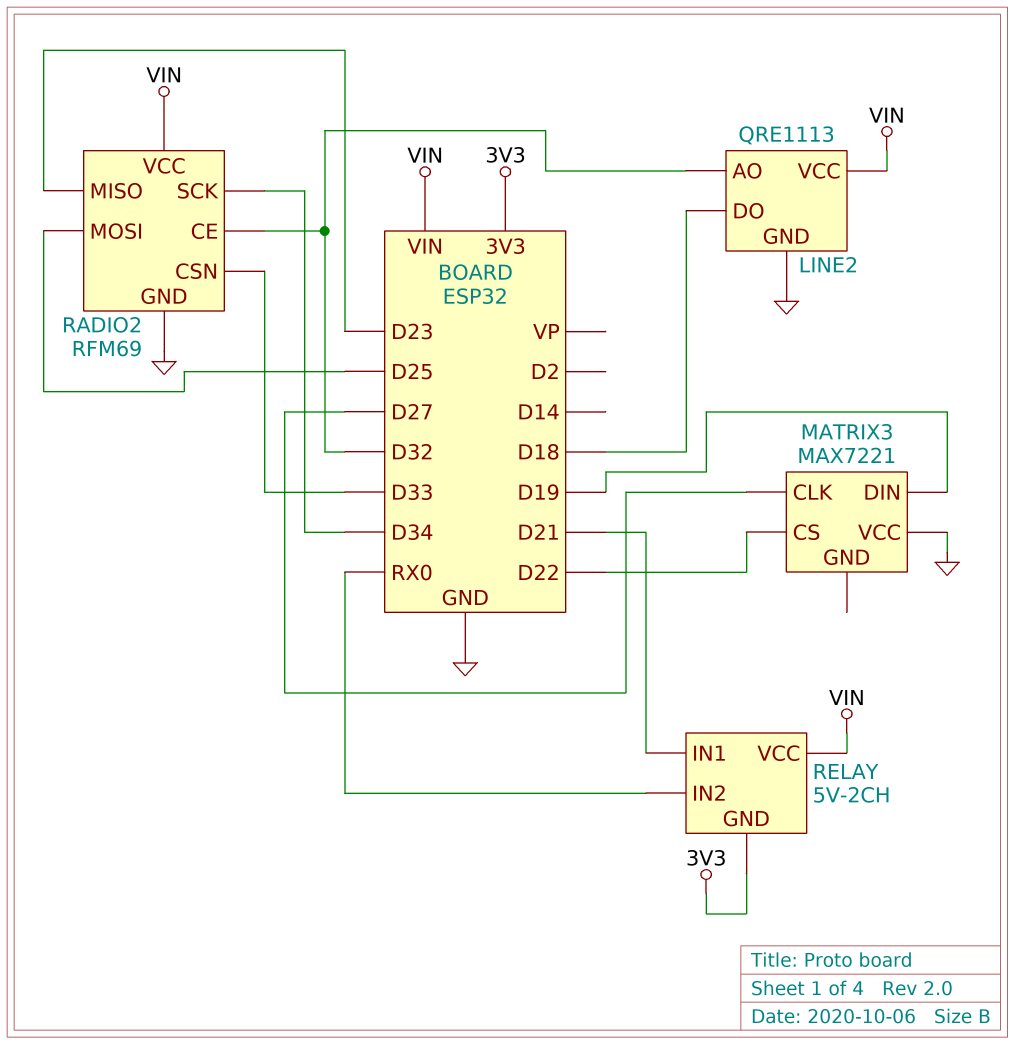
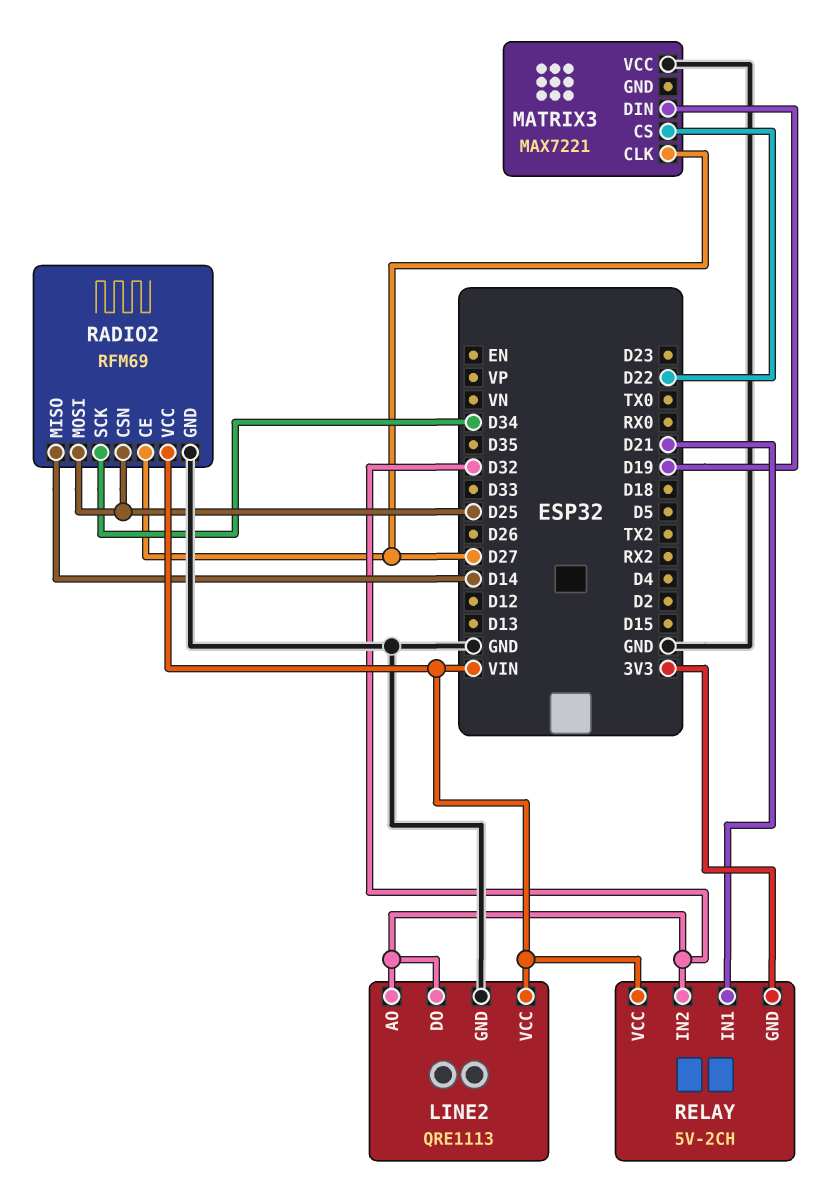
LINE2 pin DO: D18 -> D32
RADIO2 pin CE: D32 -> D27
RADIO2 pin CSN: D33 -> D25
RADIO2 pin MISO: D23 -> D14
RELAY pin IN2: RX0 -> D32

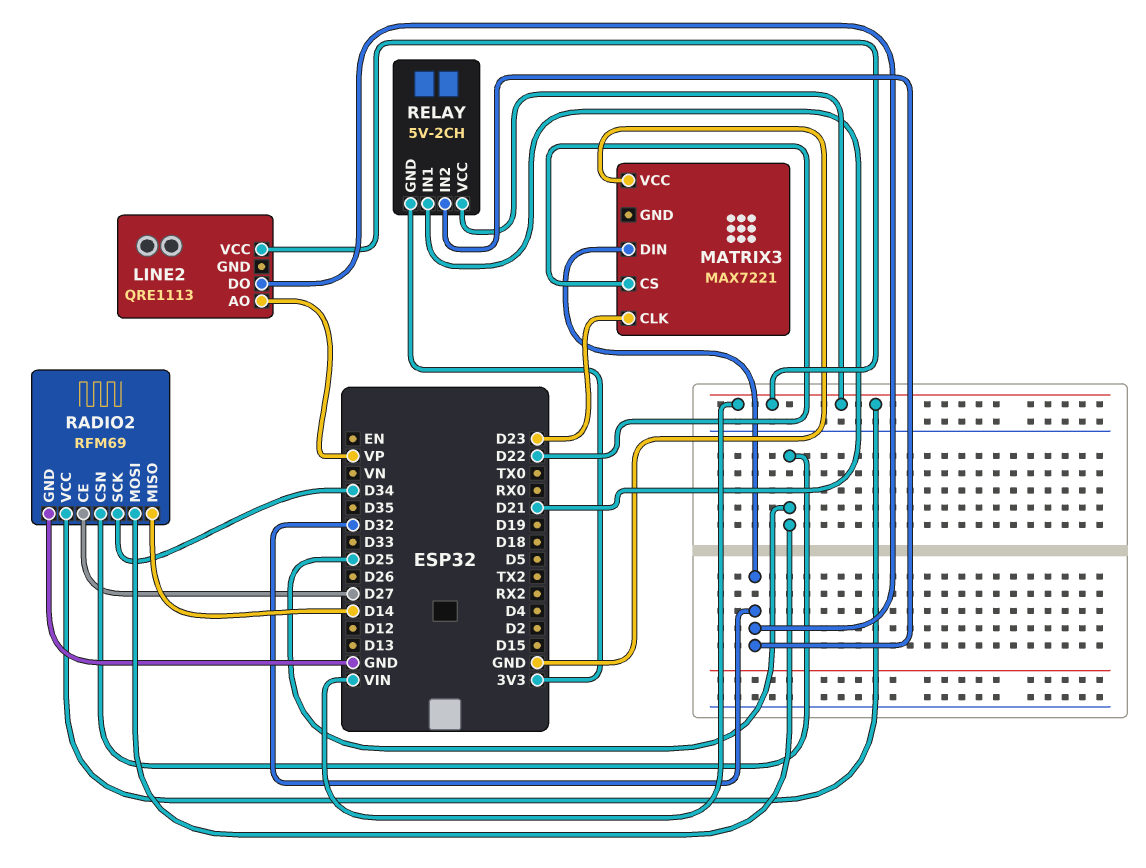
LINE2 pin AO: D32 -> VP
LINE2 pin GND: GND -> none
MATRIX3 pin CLK: D27 -> D23
MATRIX3 pin DIN: D19 -> D32

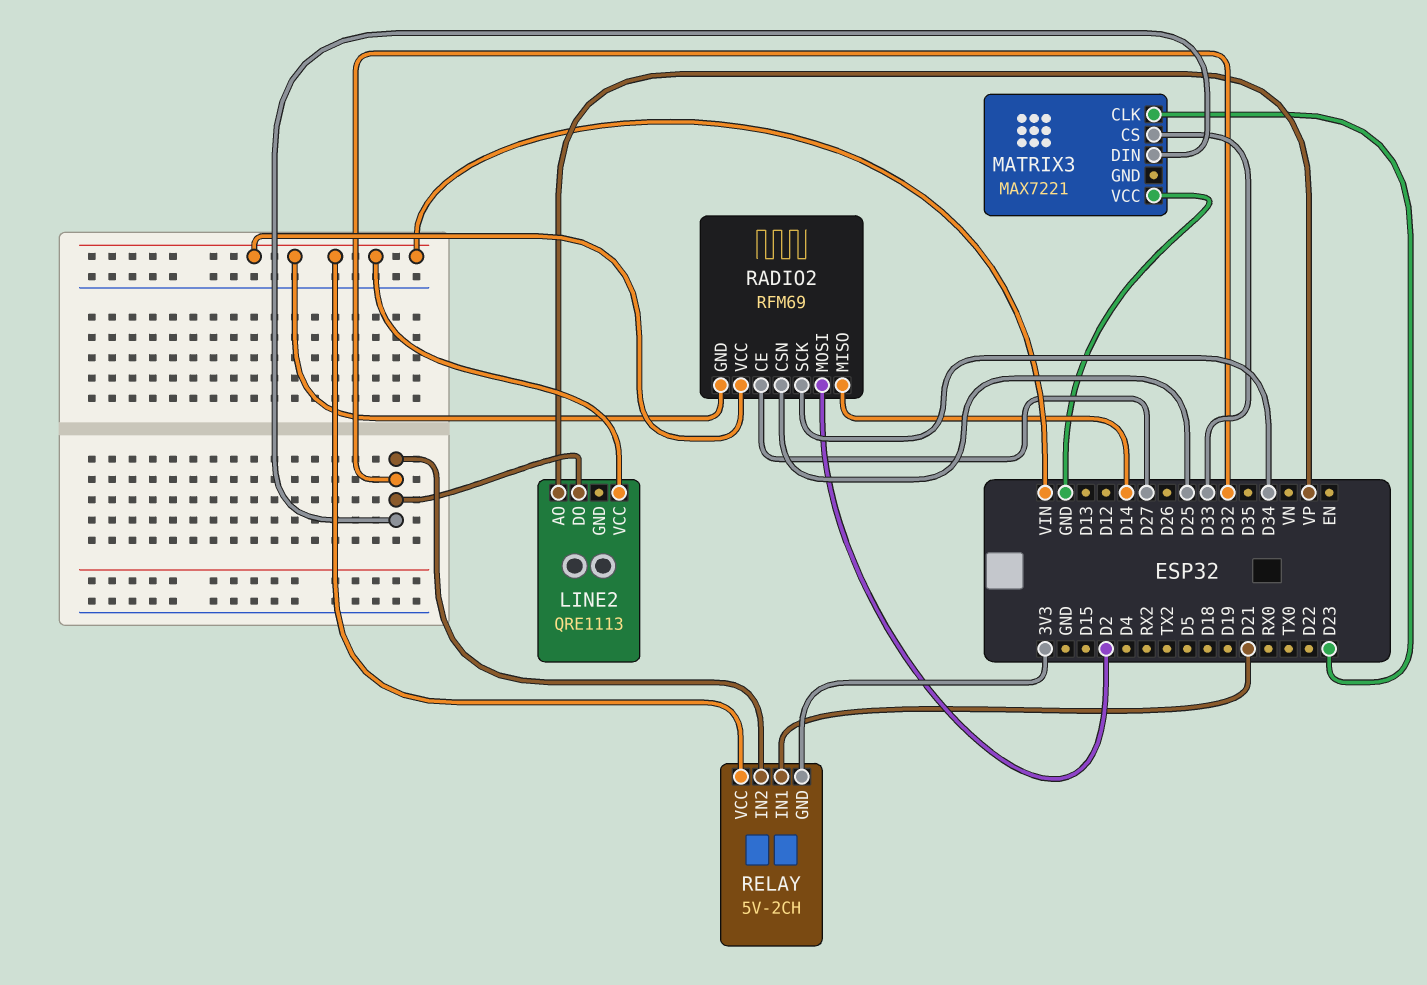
MATRIX3 pin CS: D22 -> D33
RADIO2 pin GND: GND -> VIN
RADIO2 pin MOSI: D25 -> D2

